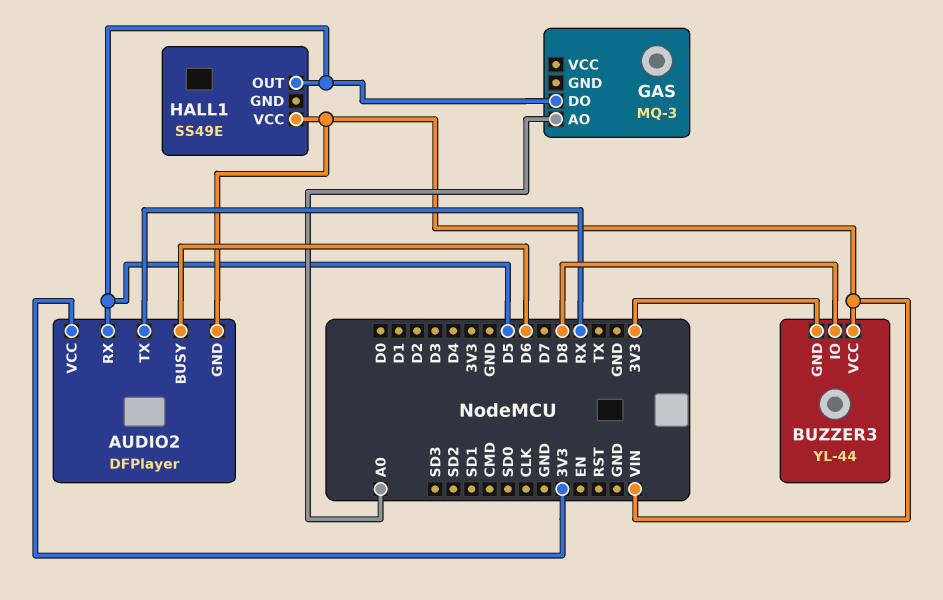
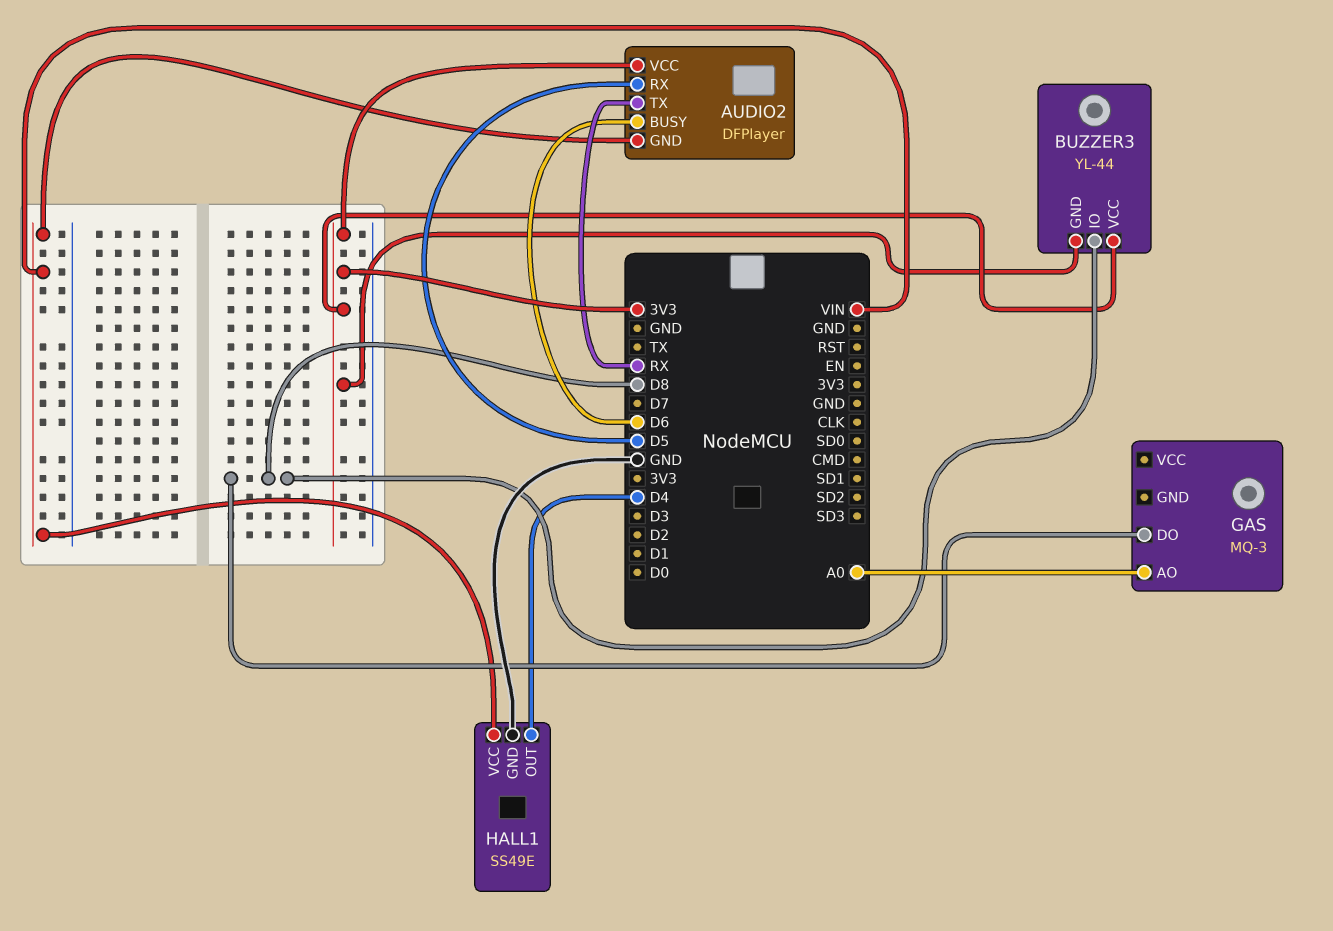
BUZZER3 pin VCC: VIN -> 3V3
GAS pin DO: D5 -> D8
HALL1 pin GND: none -> GND
HALL1 pin OUT: D5 -> D4

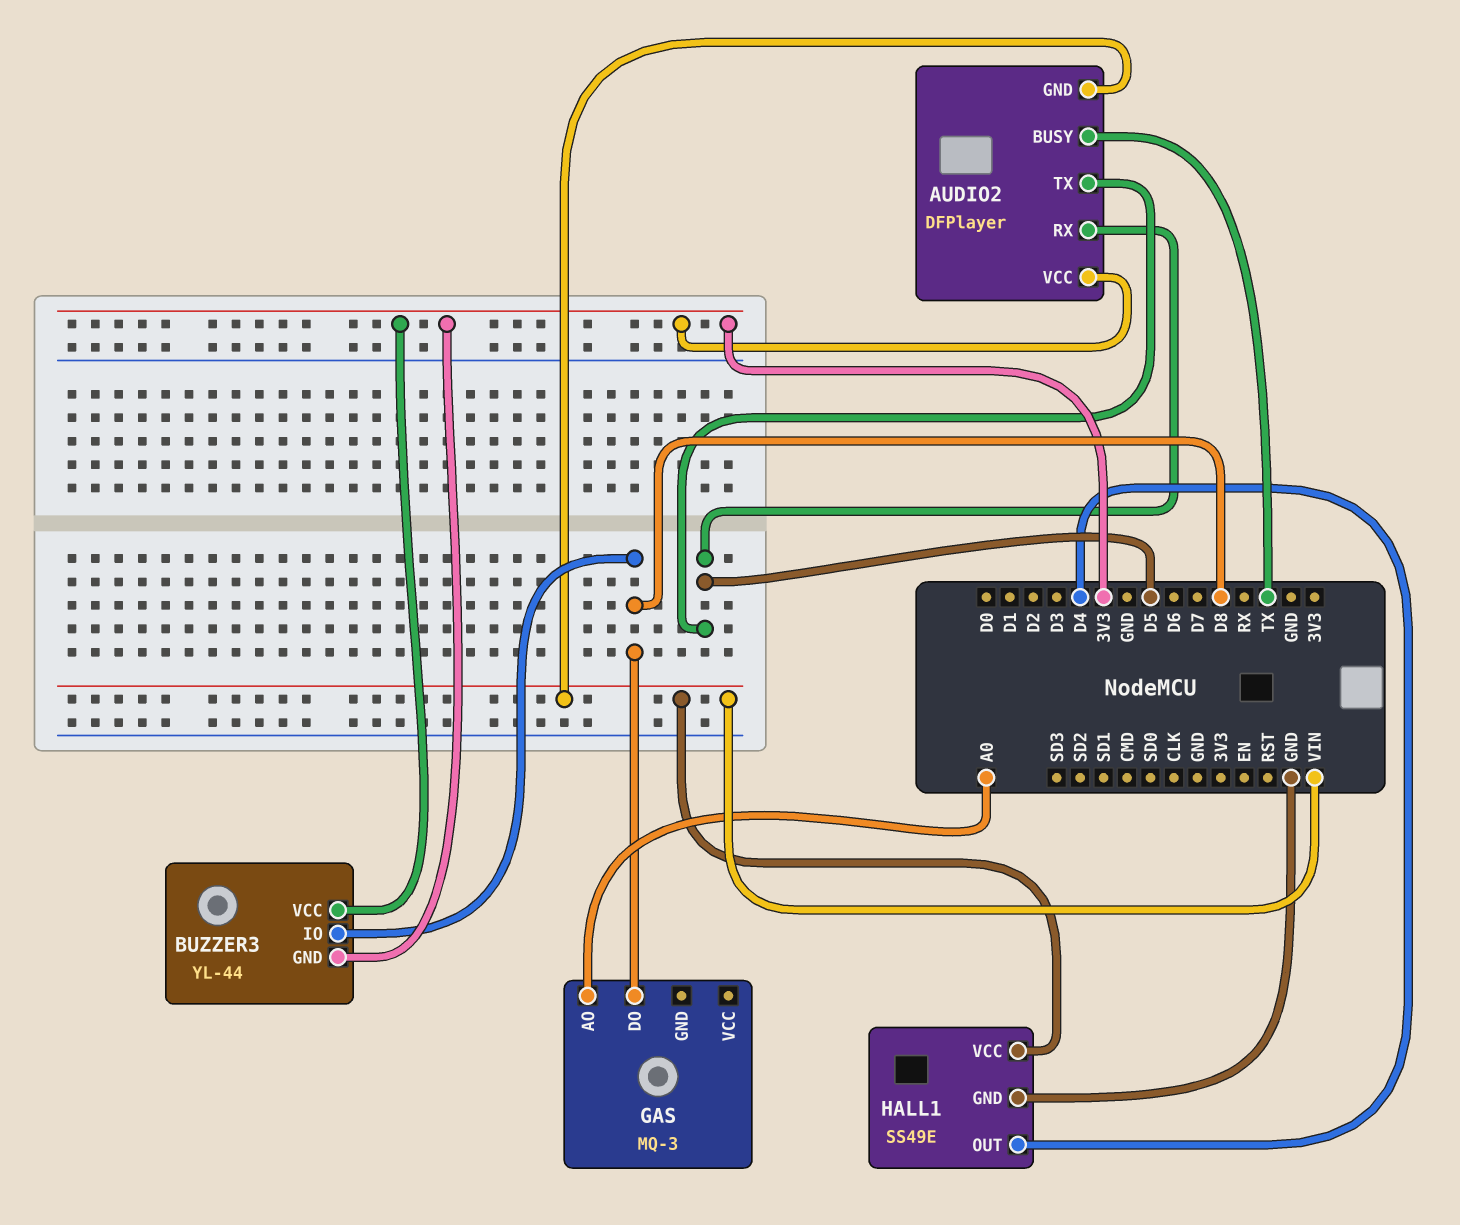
AUDIO2 pin BUSY: D6 -> TX
AUDIO2 pin TX: RX -> D5

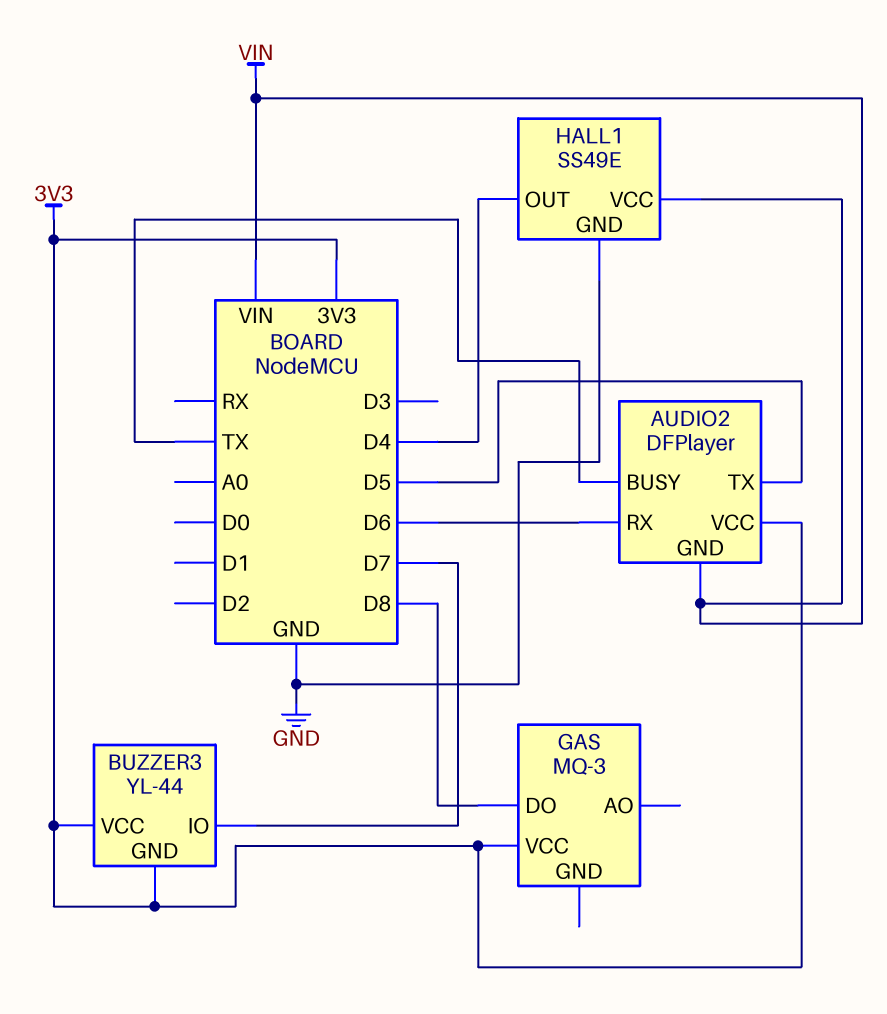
AUDIO2 pin RX: D5 -> D6
BUZZER3 pin IO: D8 -> D7
GAS pin AO: A0 -> none
GAS pin VCC: none -> 3V3

